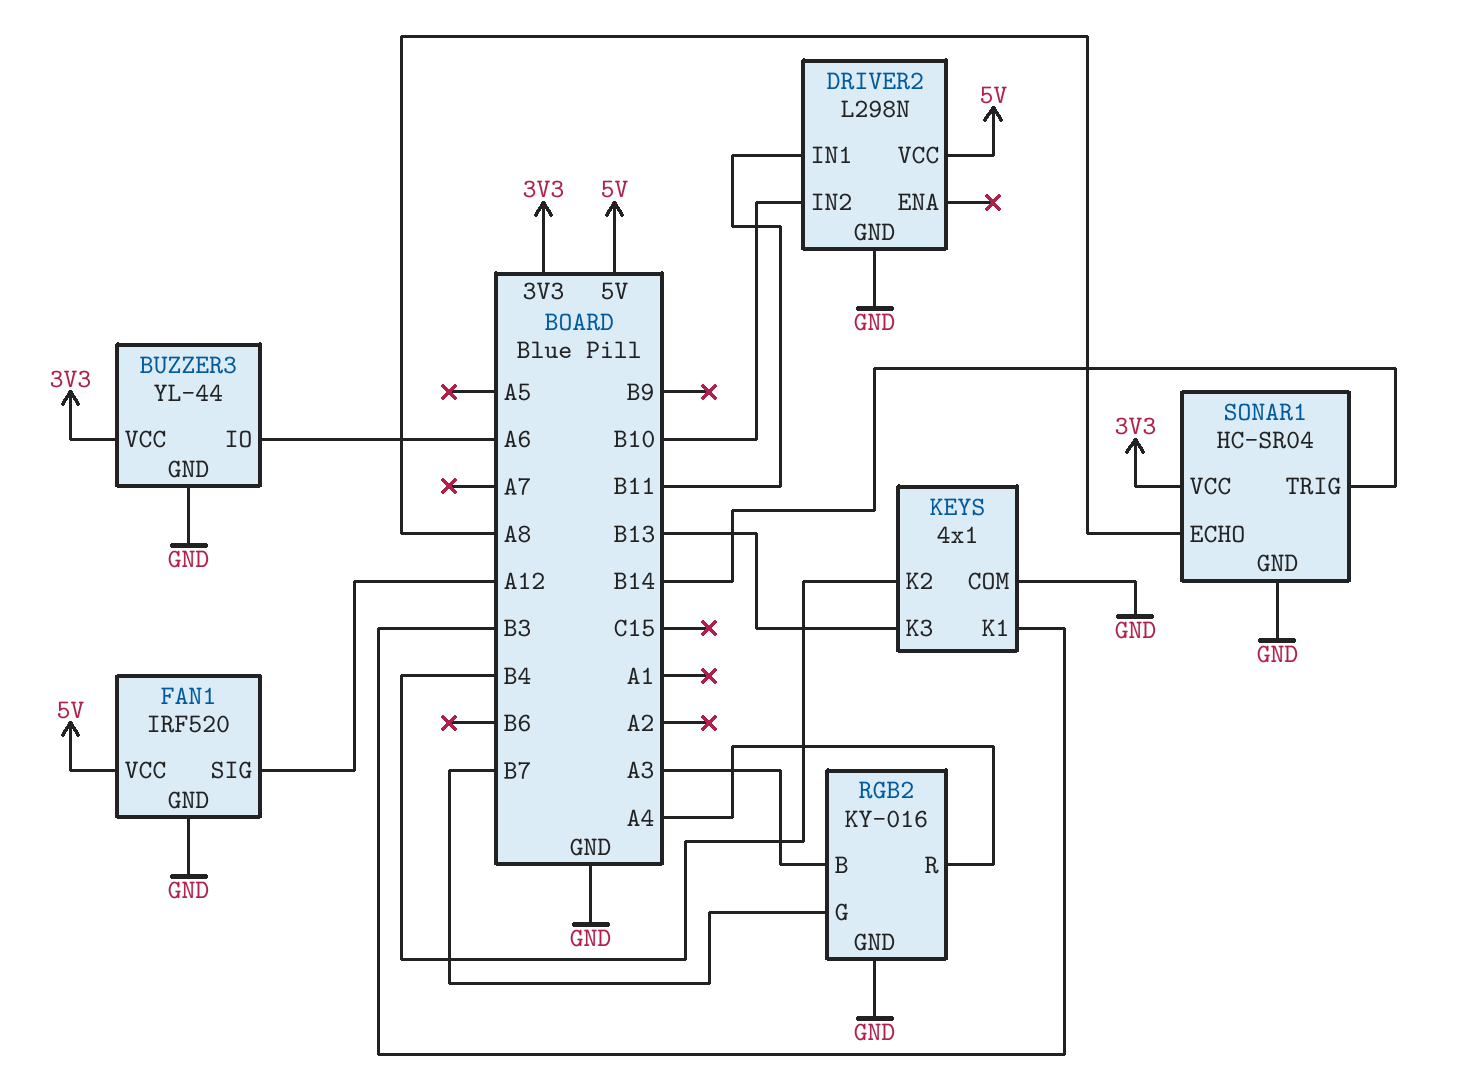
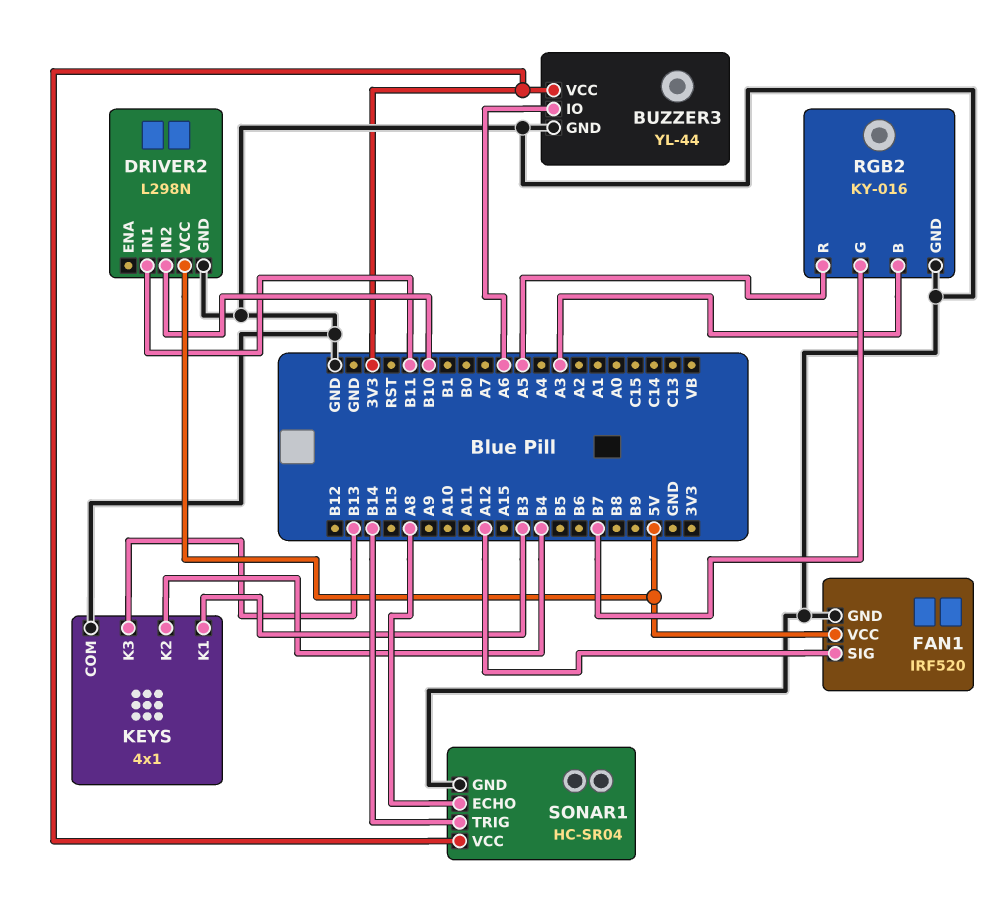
RGB2 pin R: A4 -> A5

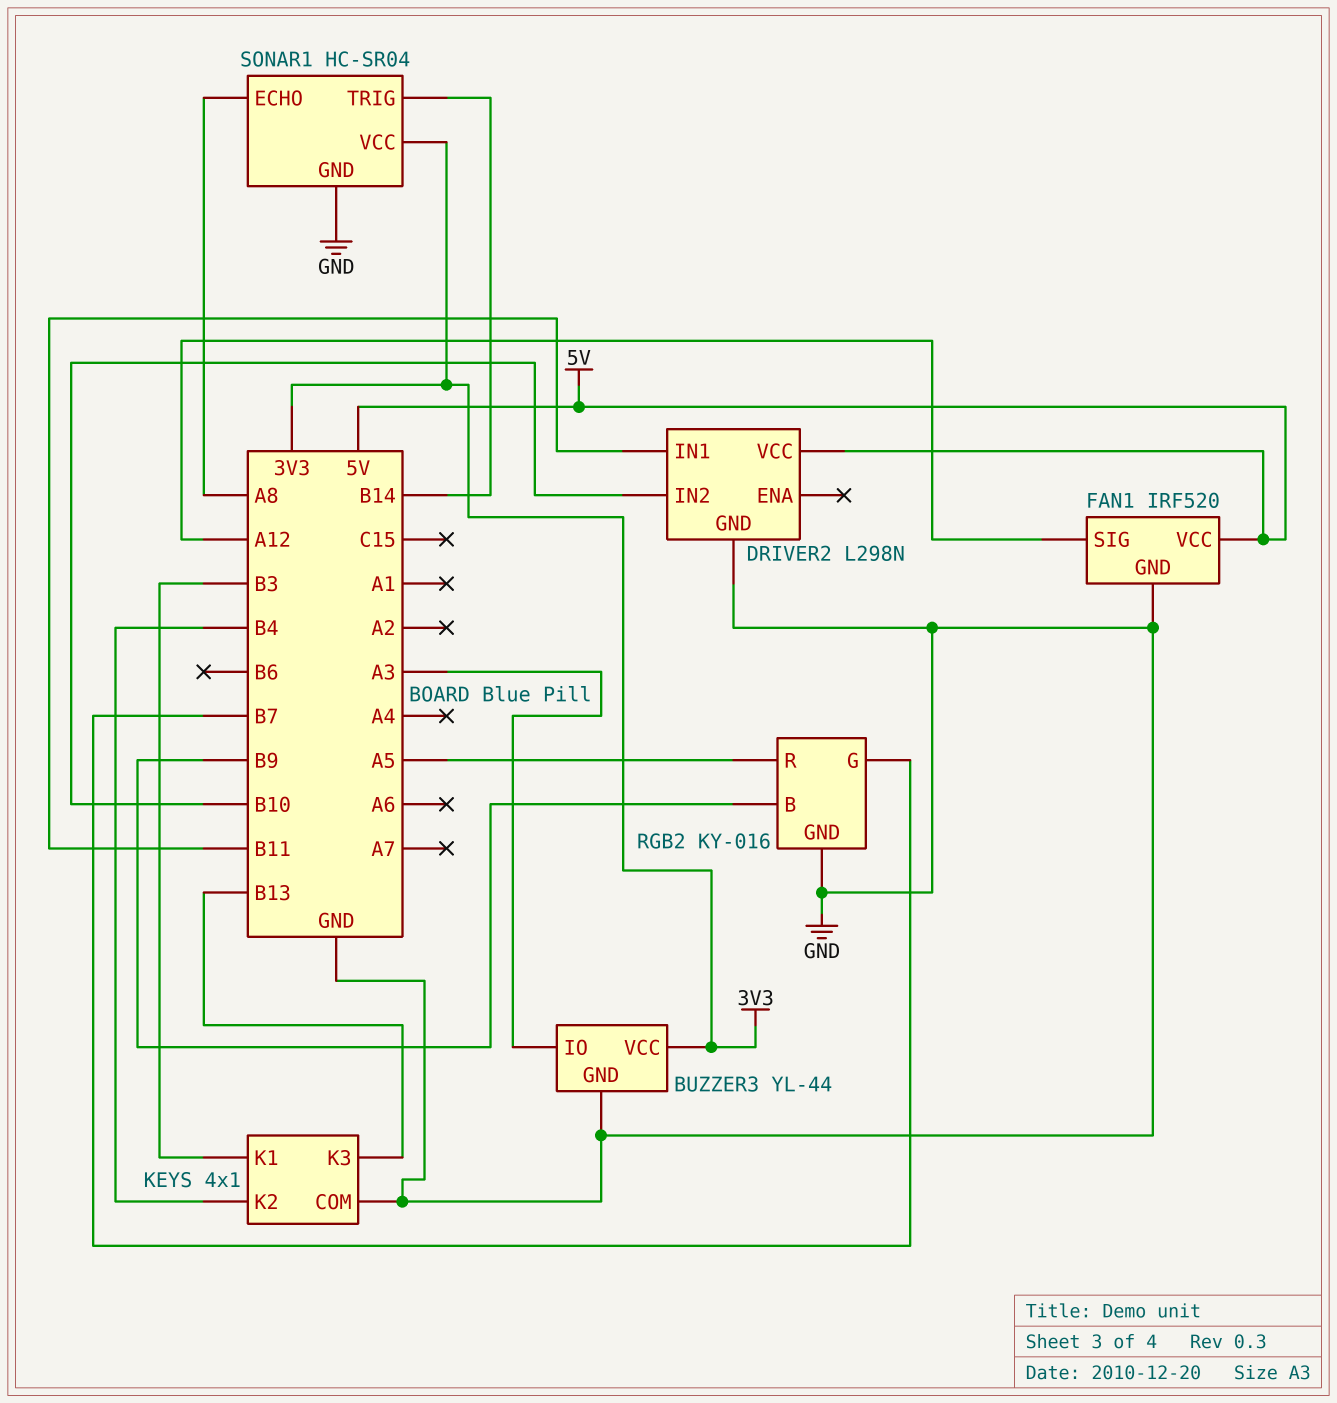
BUZZER3 pin IO: A6 -> A3
RGB2 pin B: A3 -> B9

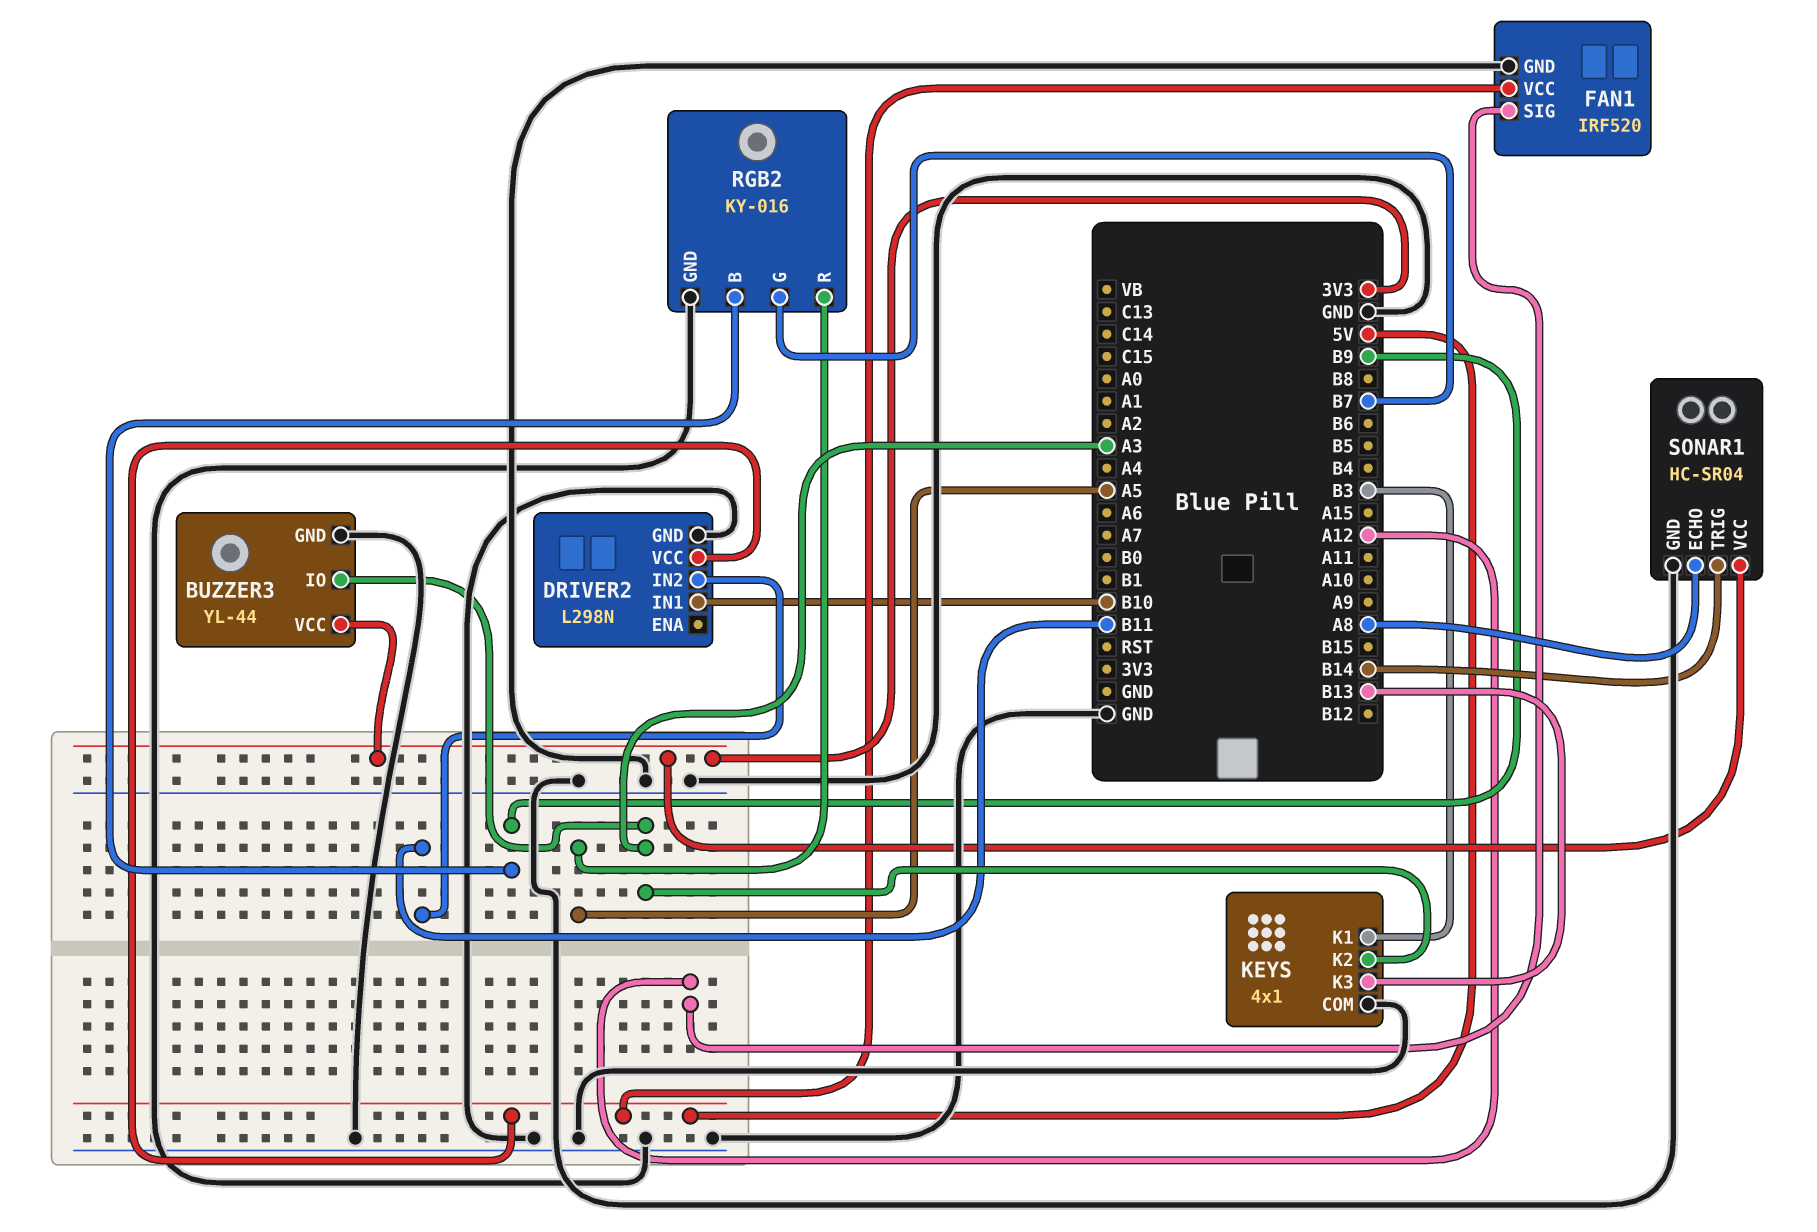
DRIVER2 pin IN1: B11 -> B10
DRIVER2 pin IN2: B10 -> B11
KEYS pin K2: B4 -> A3

